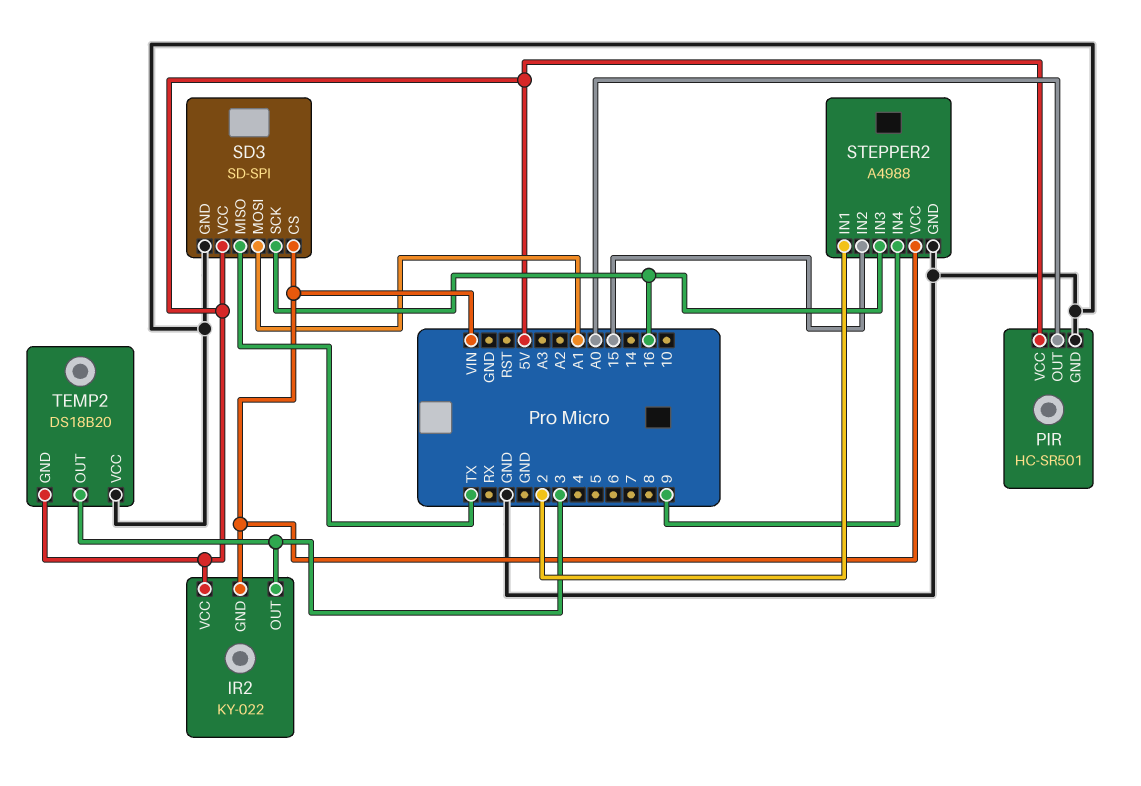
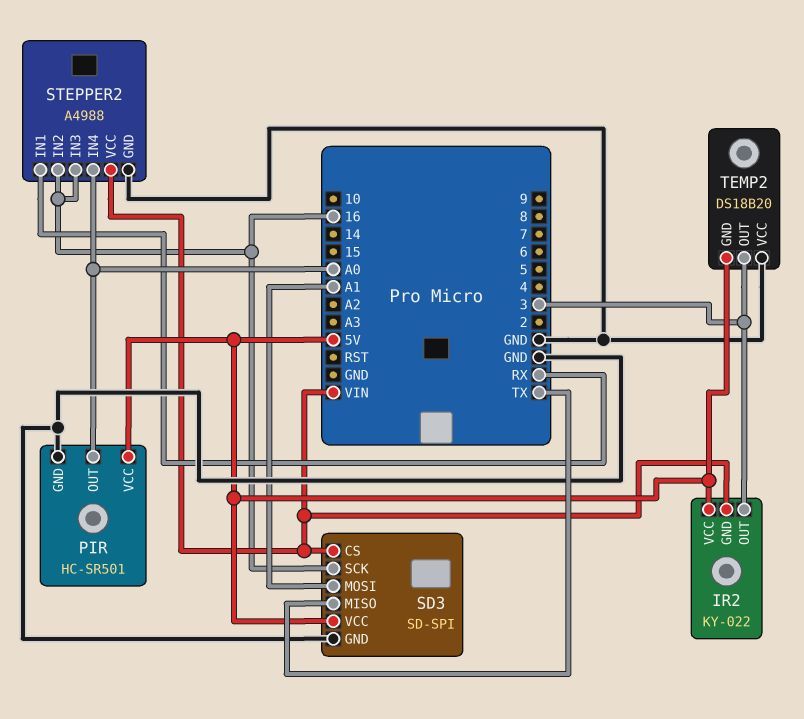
STEPPER2 pin IN1: 2 -> RX
STEPPER2 pin IN2: 15 -> 16
STEPPER2 pin IN4: 9 -> A0

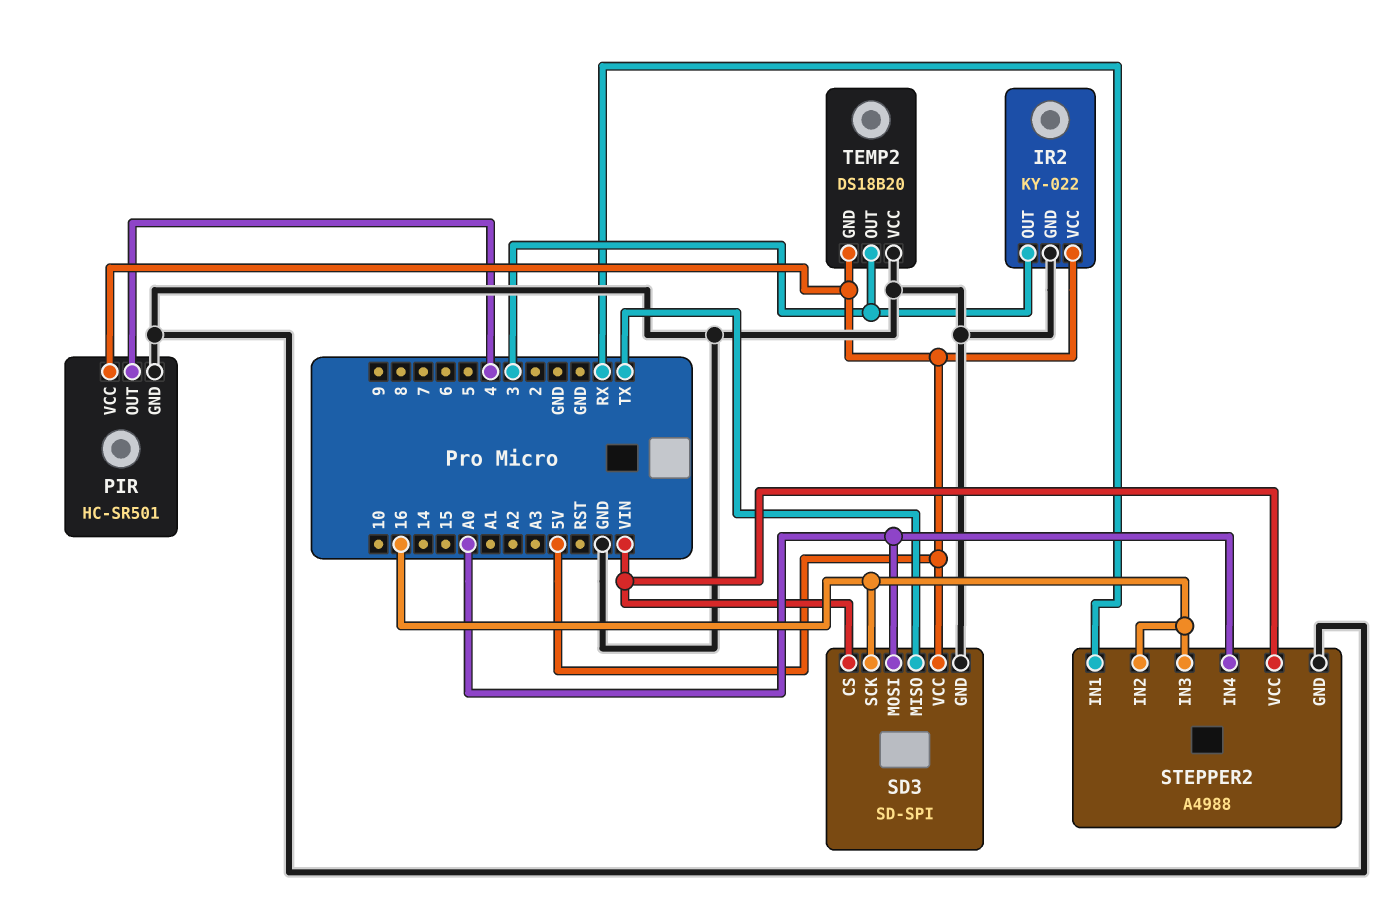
IR2 pin GND: VIN -> GND
PIR pin OUT: A0 -> 4
SD3 pin MOSI: A1 -> A0

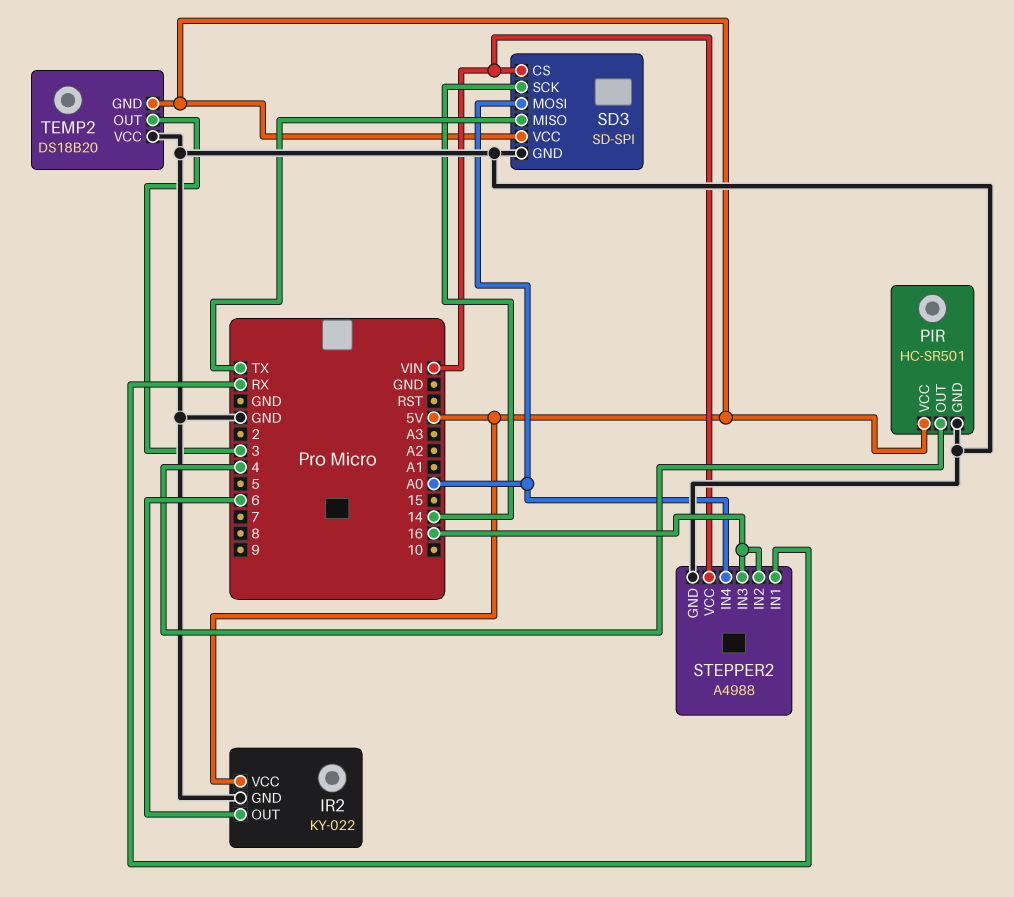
IR2 pin OUT: 3 -> 6
SD3 pin SCK: 16 -> 14

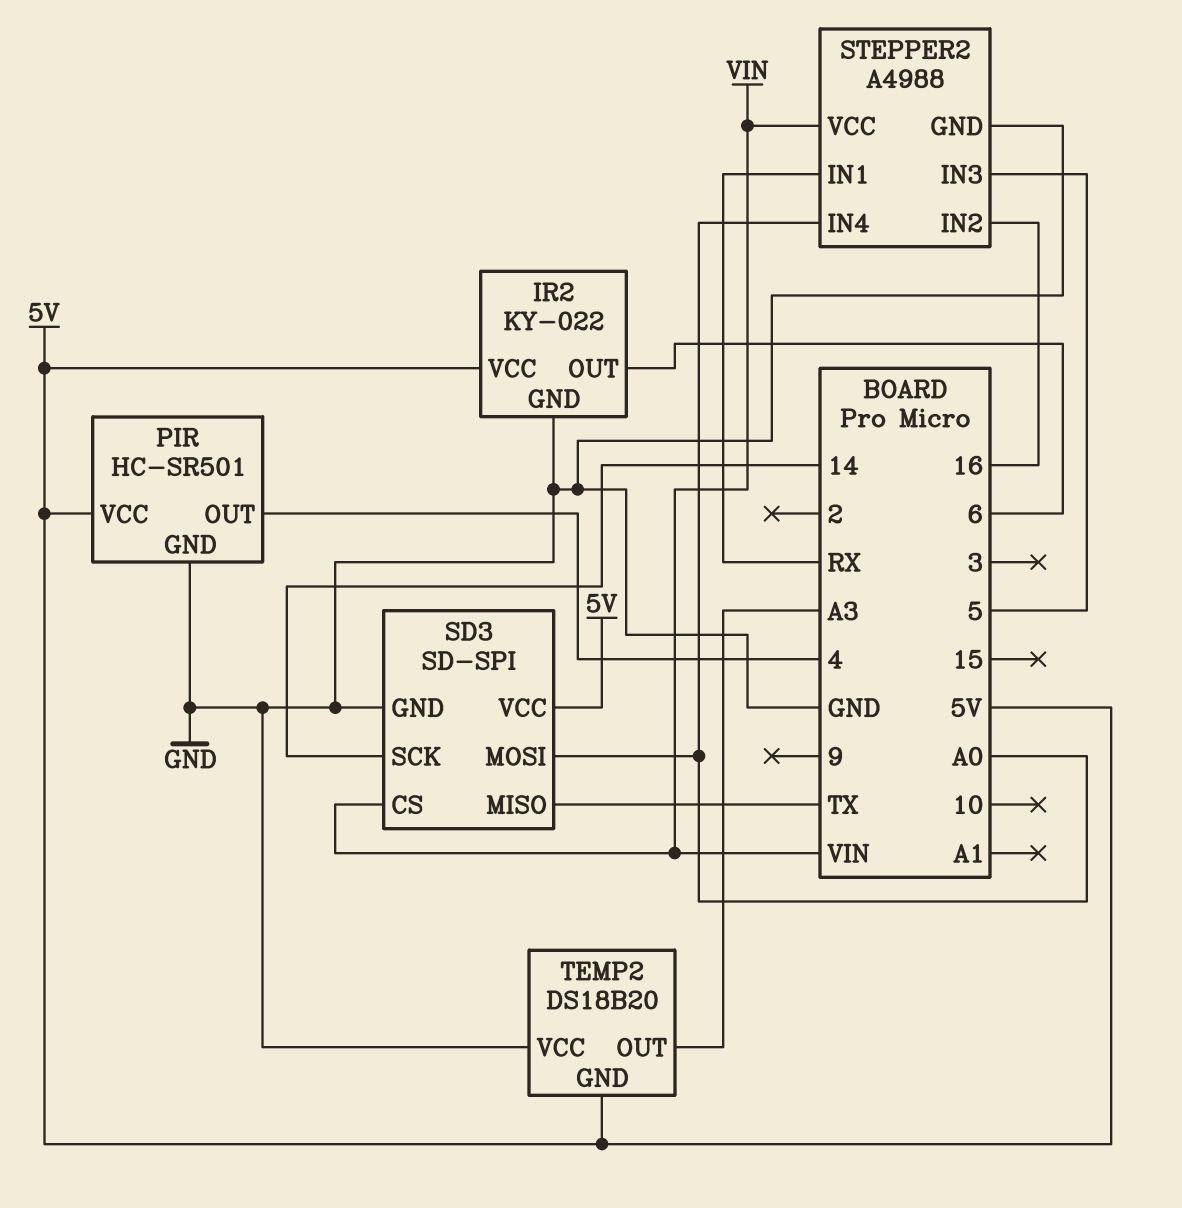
STEPPER2 pin IN3: 16 -> 5
TEMP2 pin OUT: 3 -> A3

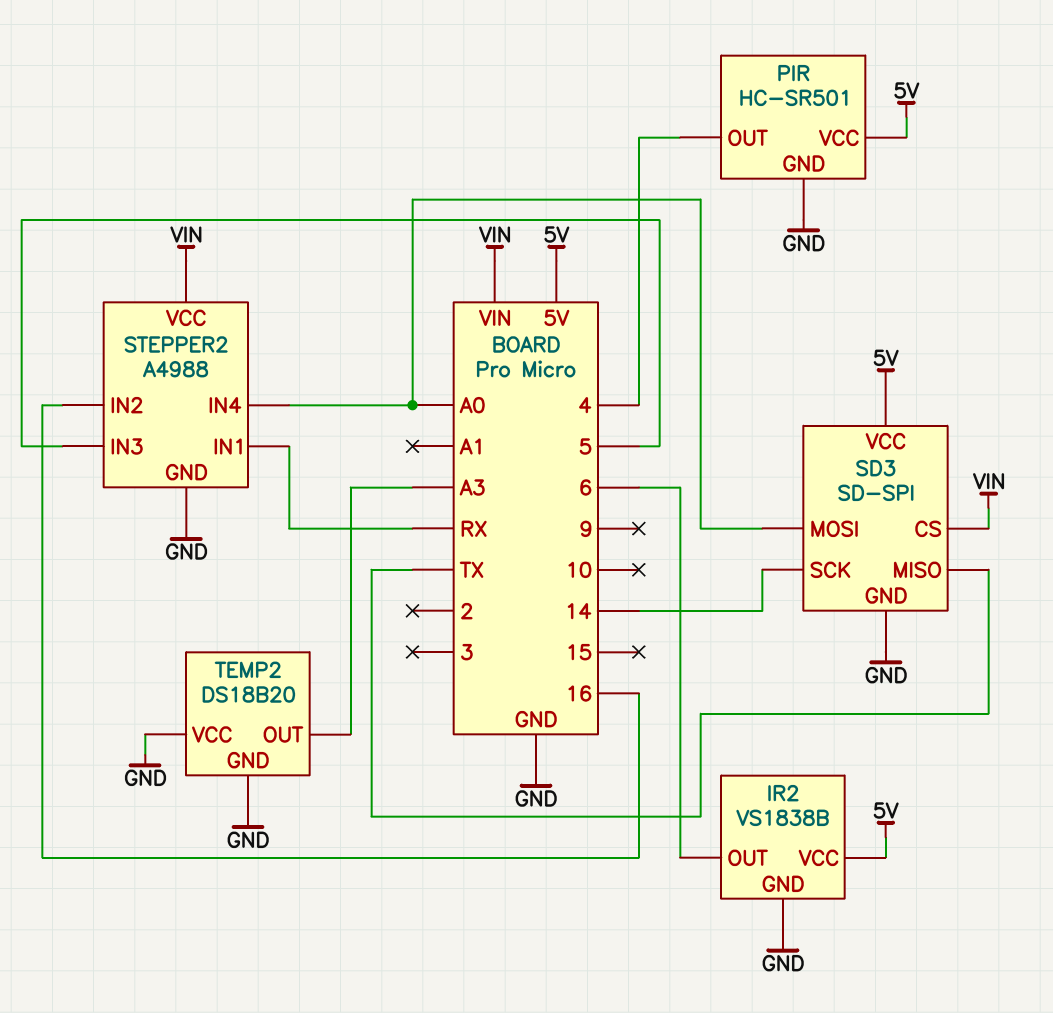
IR2: KY-022 -> VS1838B
TEMP2 pin GND: 5V -> GND

